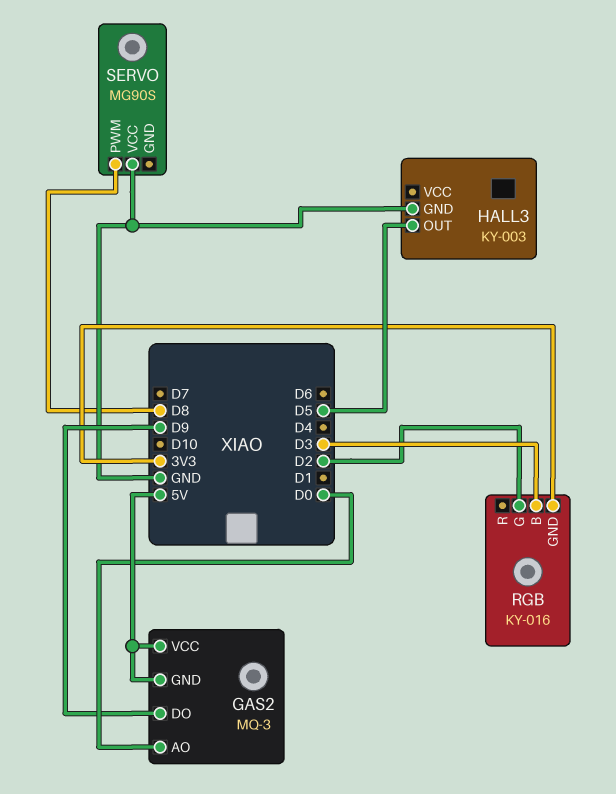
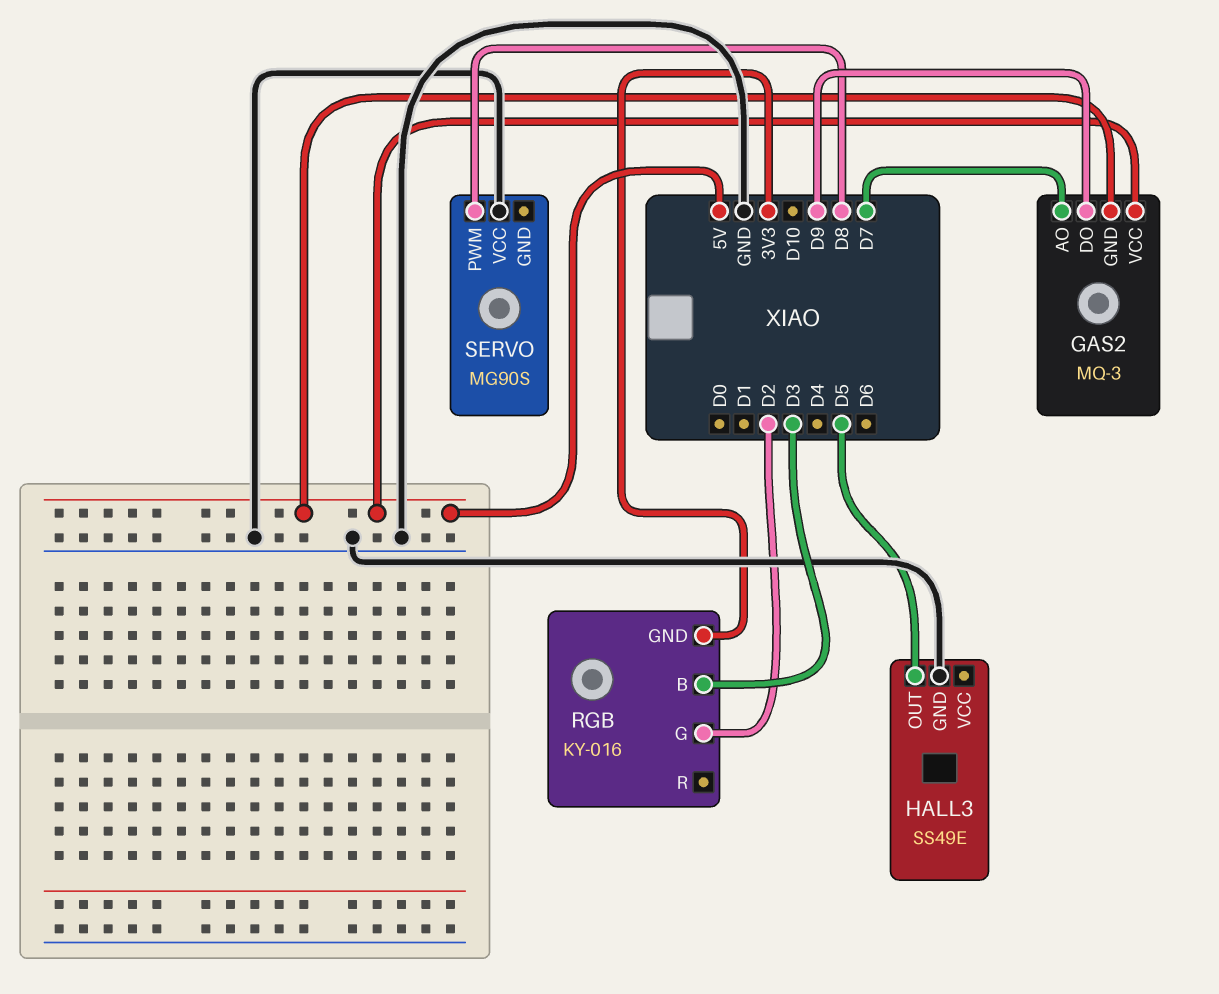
GAS2 pin AO: D0 -> D7
HALL3: KY-003 -> SS49E

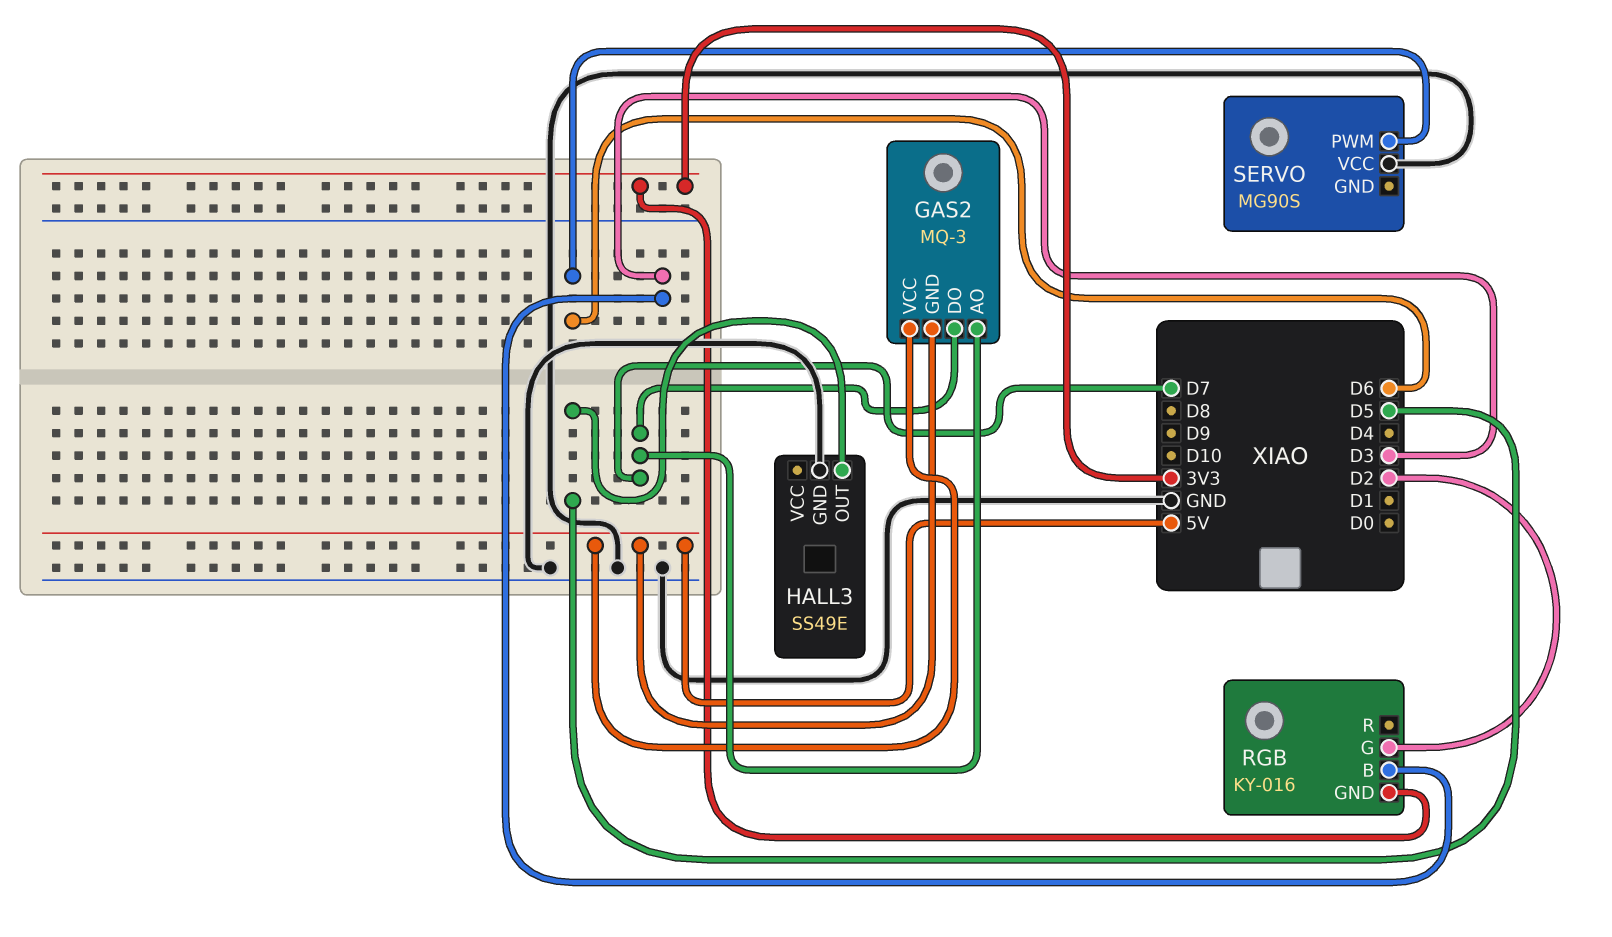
GAS2 pin DO: D9 -> D7
SERVO pin PWM: D8 -> D6

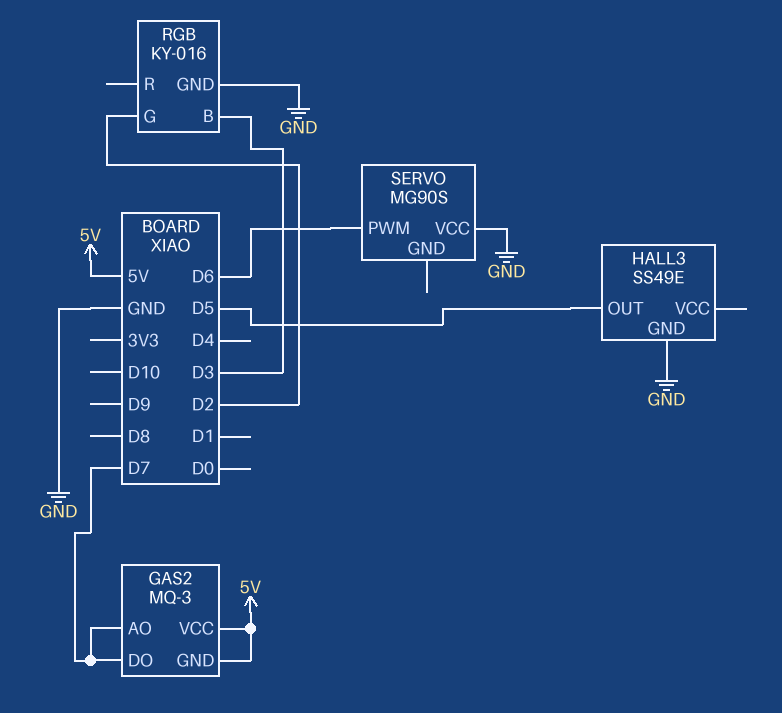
RGB pin GND: 3V3 -> GND

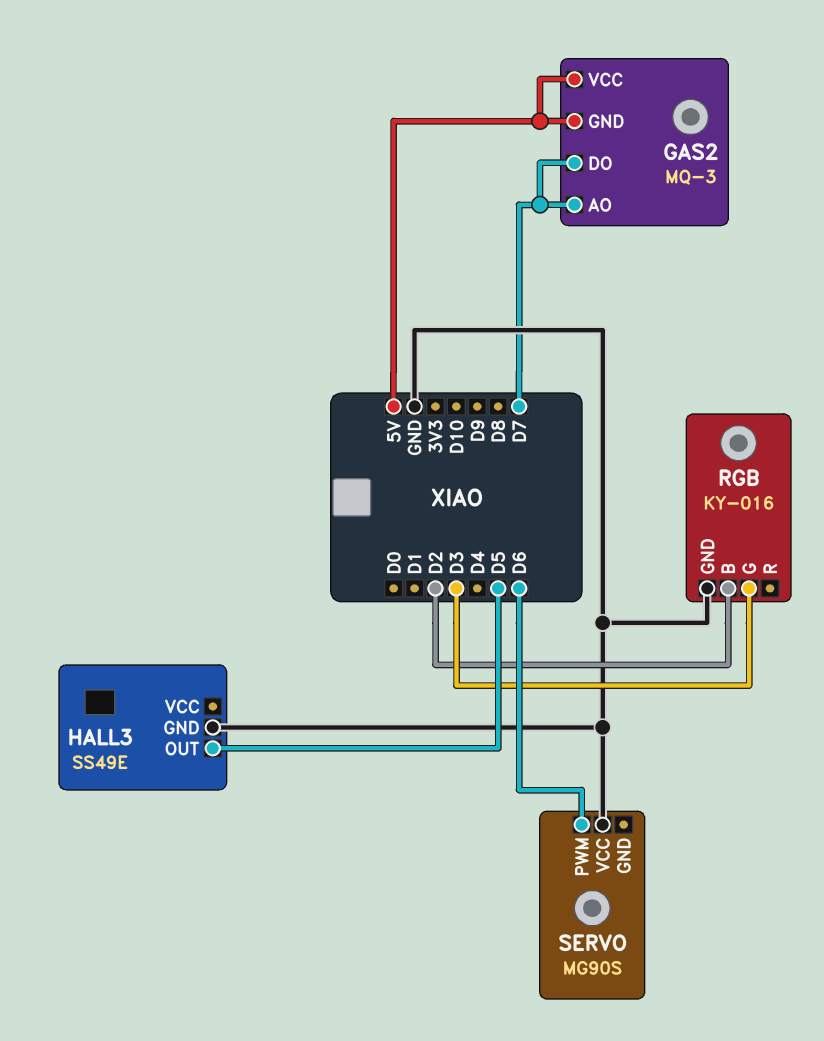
RGB pin B: D3 -> D2
RGB pin G: D2 -> D3

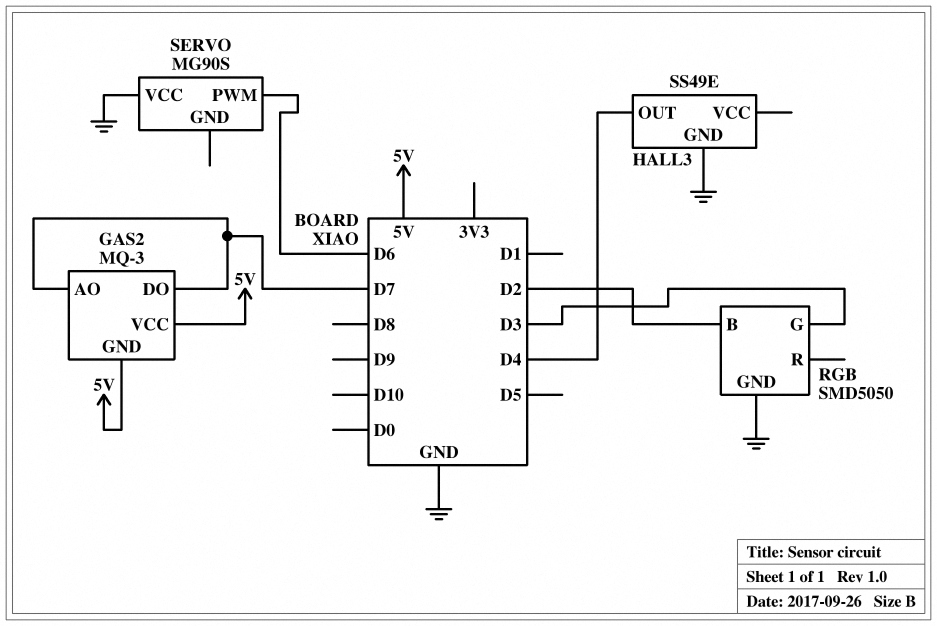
HALL3 pin OUT: D5 -> D4
RGB: KY-016 -> SMD5050

